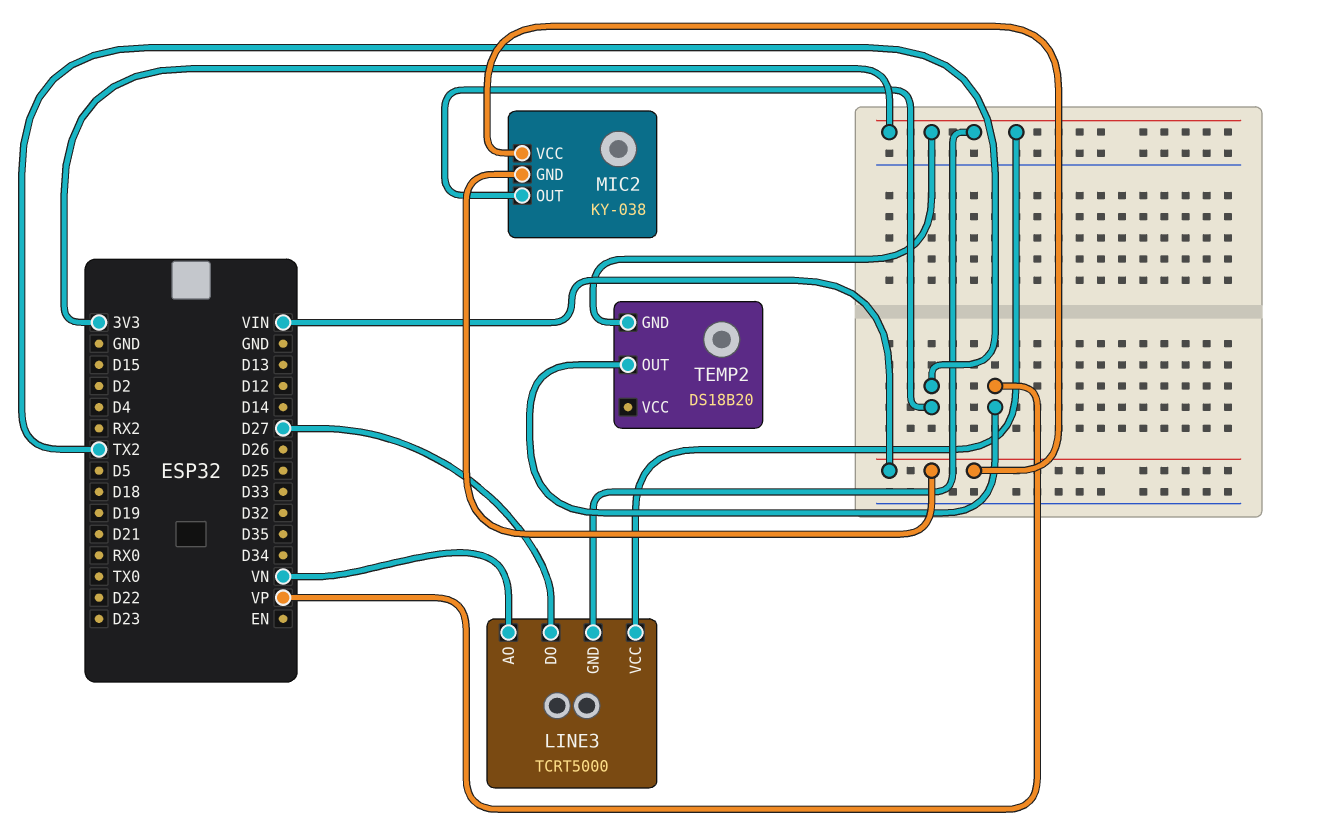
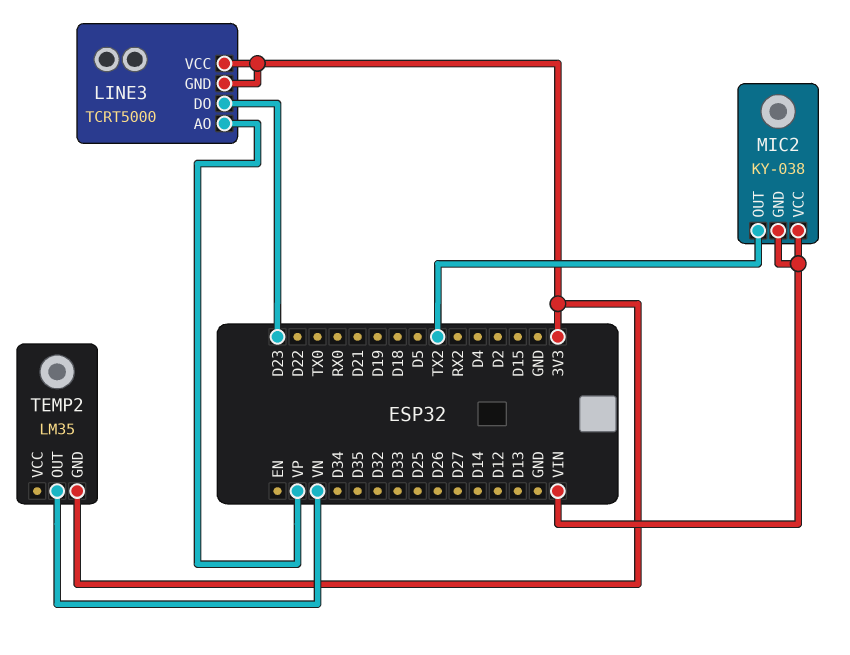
LINE3 pin AO: VN -> VP
LINE3 pin DO: D27 -> D23
TEMP2: DS18B20 -> LM35
TEMP2 pin OUT: VP -> VN

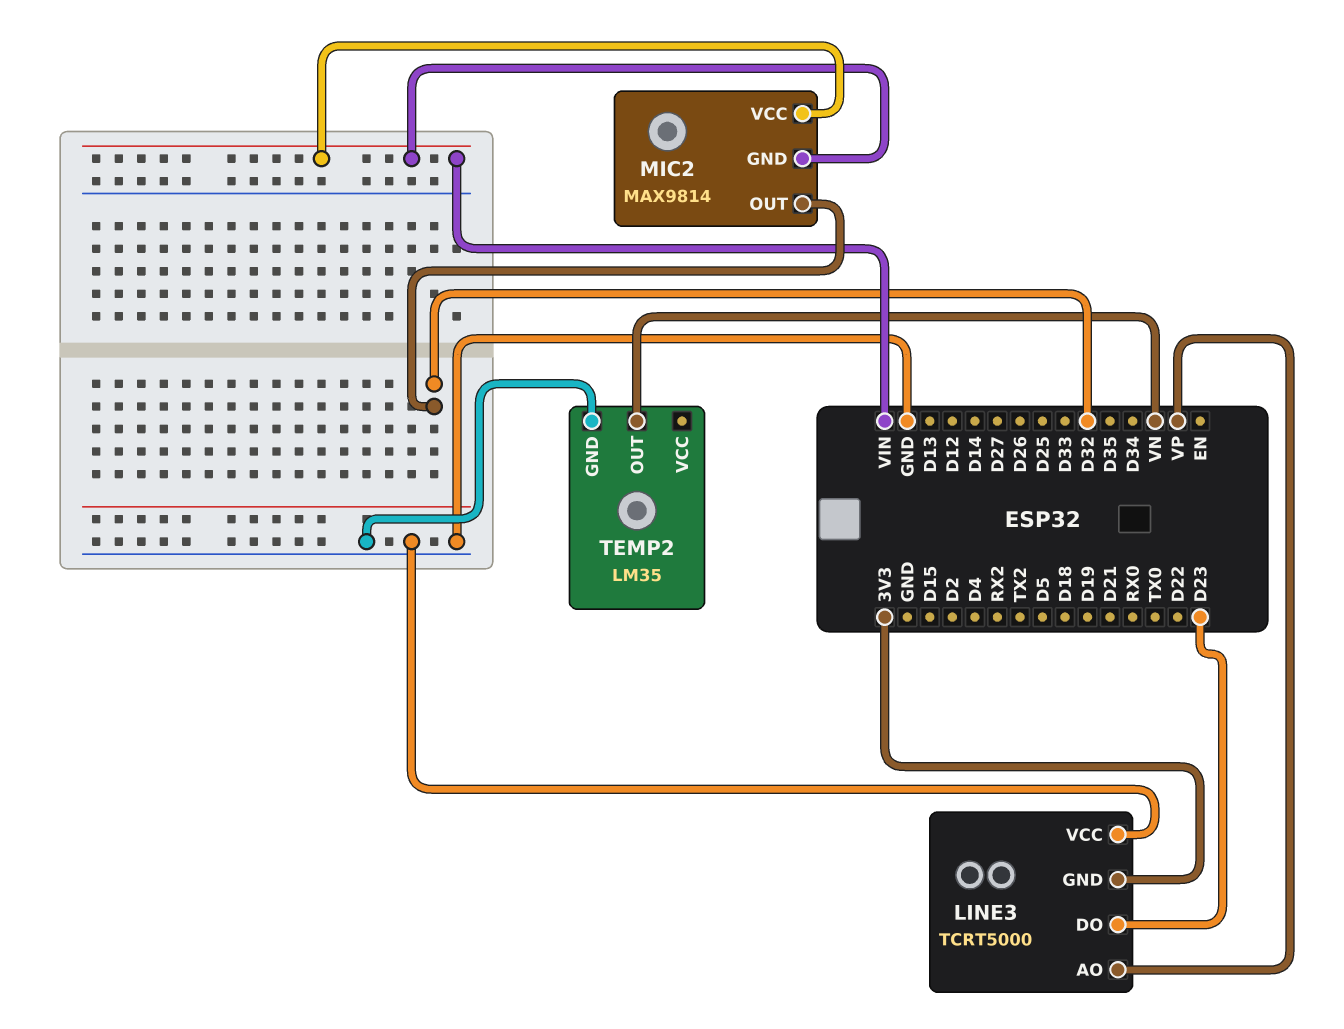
LINE3 pin VCC: 3V3 -> GND
MIC2: KY-038 -> MAX9814
MIC2 pin OUT: TX2 -> D32
TEMP2 pin GND: 3V3 -> GND

